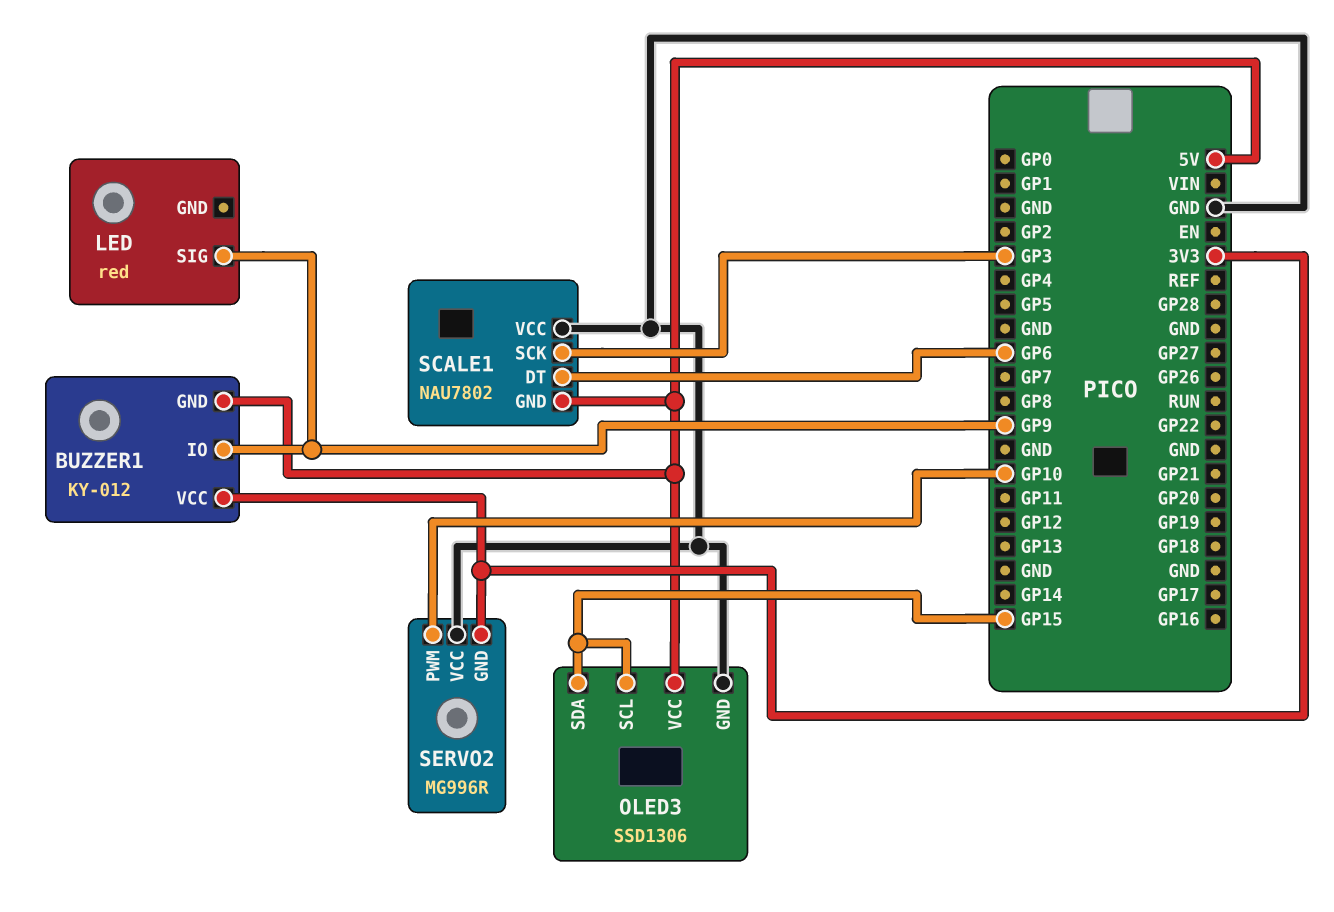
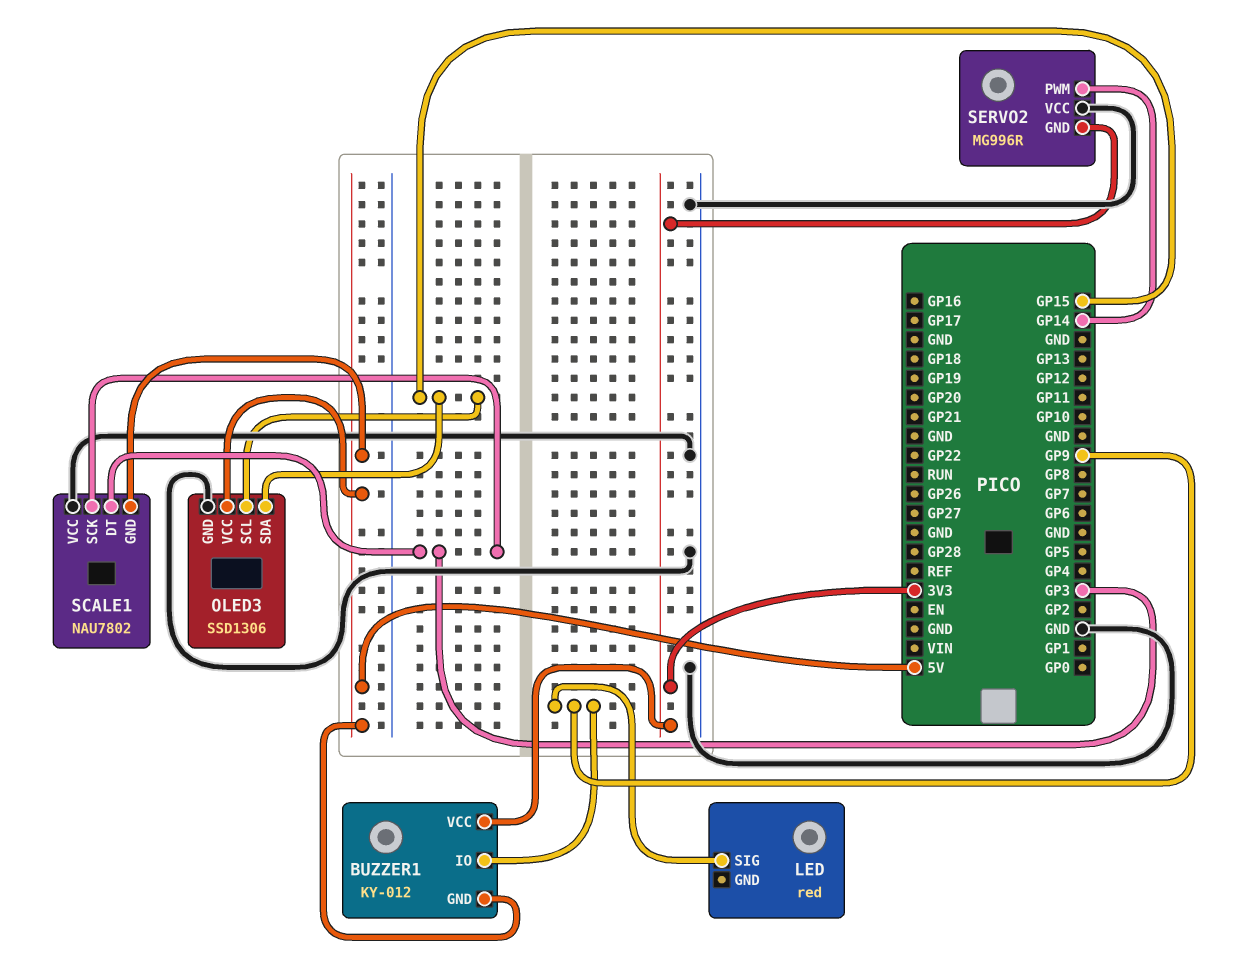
SCALE1 pin DT: GP6 -> GP3
SERVO2 pin PWM: GP10 -> GP14

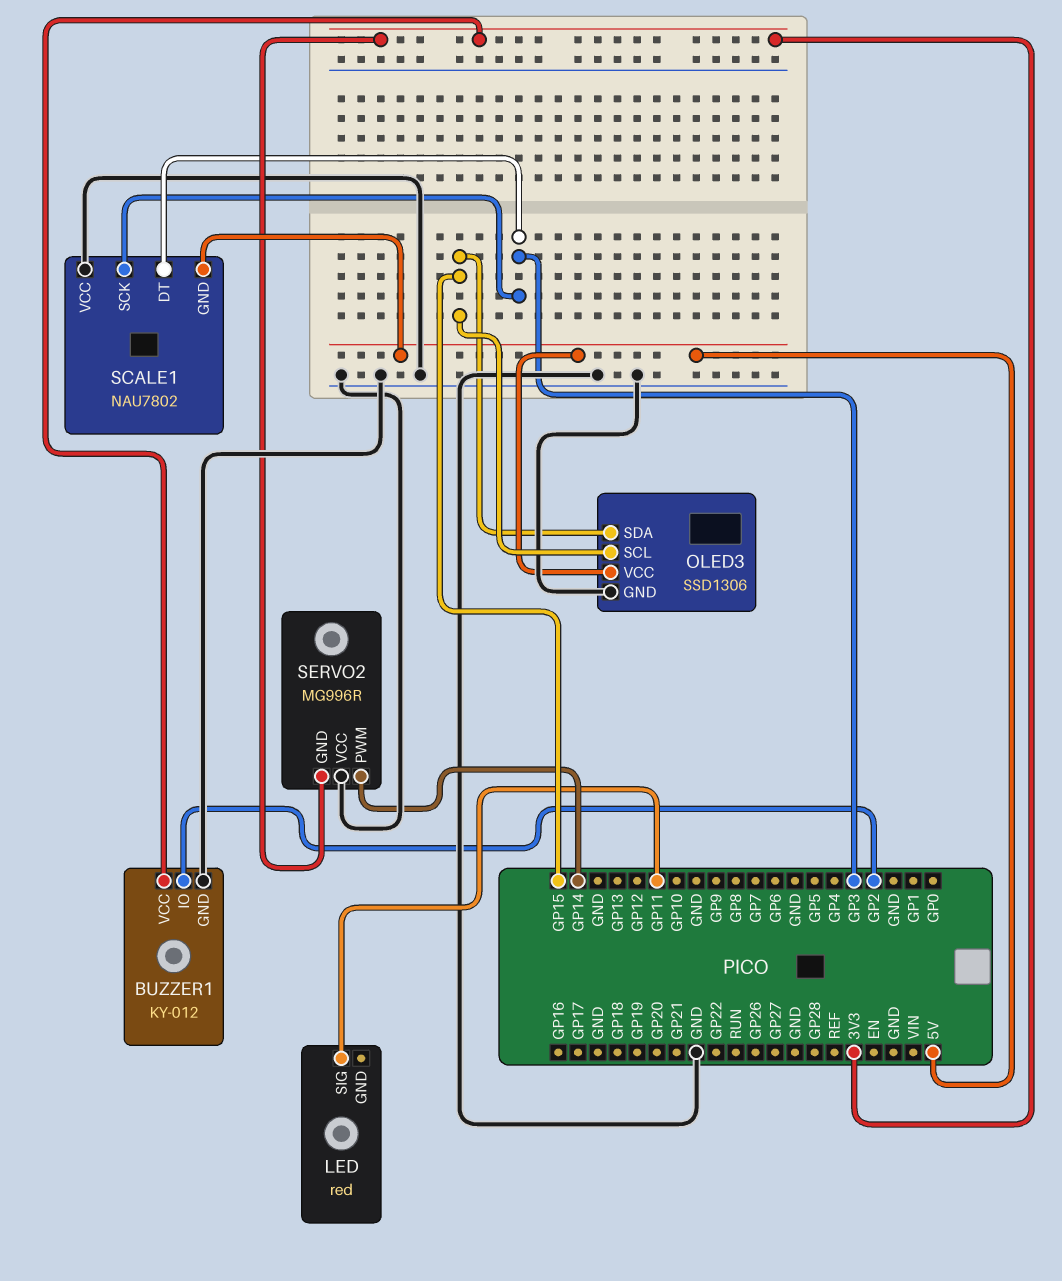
BUZZER1 pin GND: 5V -> GND
BUZZER1 pin IO: GP9 -> GP2
LED pin SIG: GP9 -> GP11

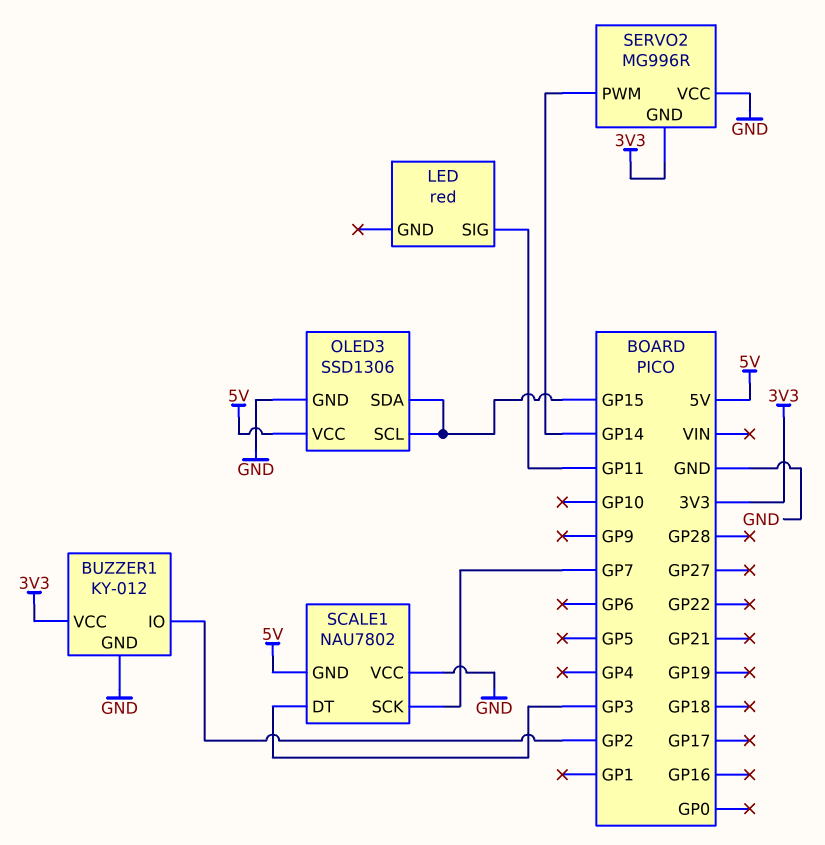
SCALE1 pin SCK: GP3 -> GP7

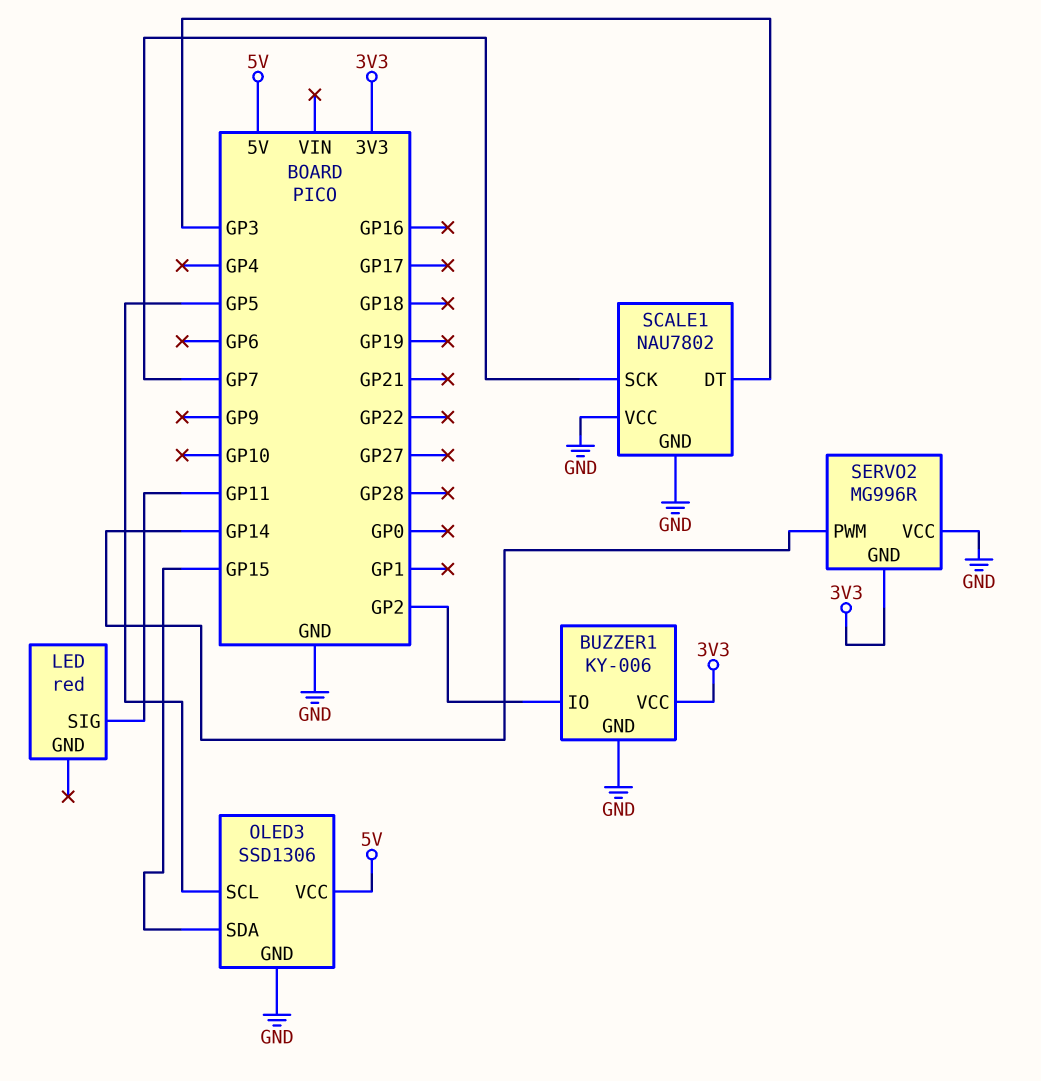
BUZZER1: KY-012 -> KY-006
OLED3 pin SCL: GP15 -> GP5
SCALE1 pin GND: 5V -> GND

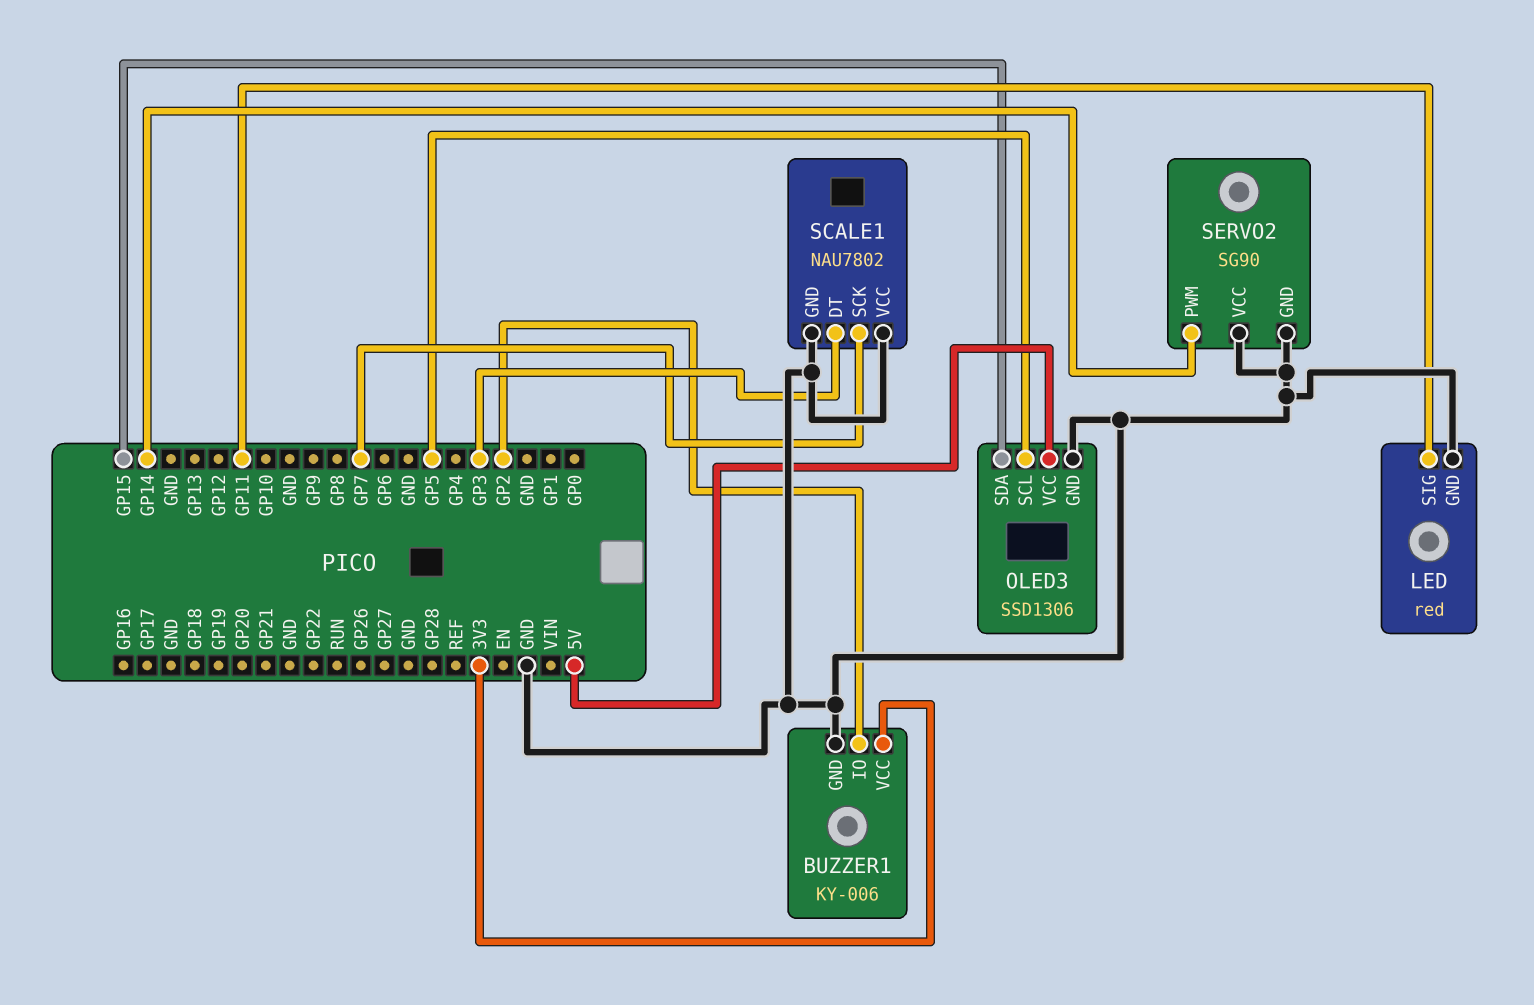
LED pin GND: none -> GND
SERVO2: MG996R -> SG90
SERVO2 pin GND: 3V3 -> GND

